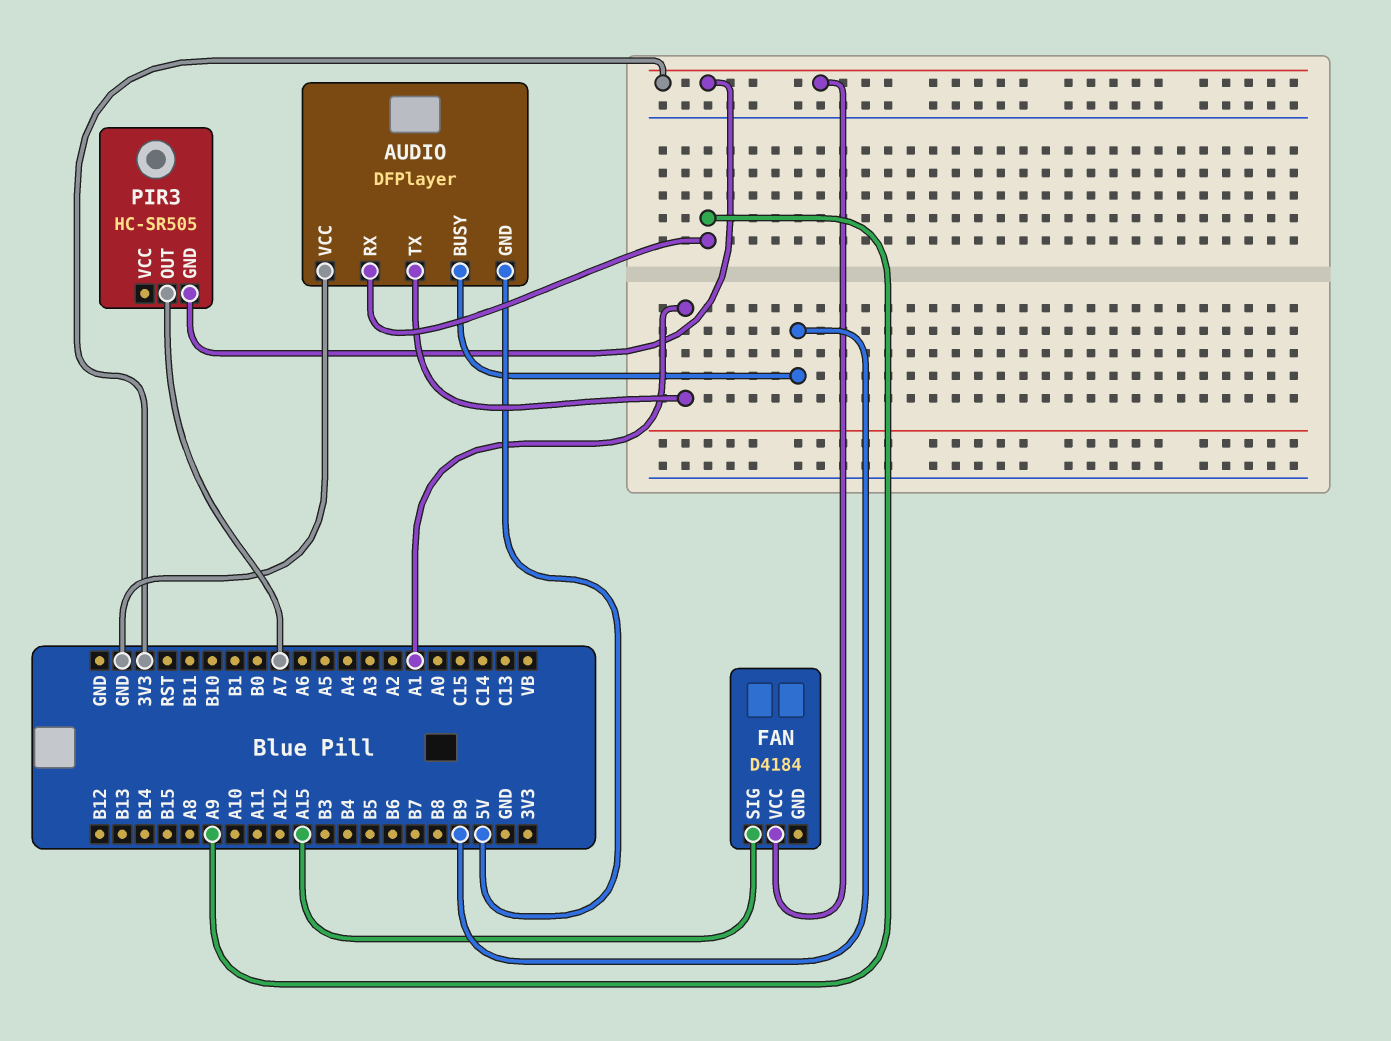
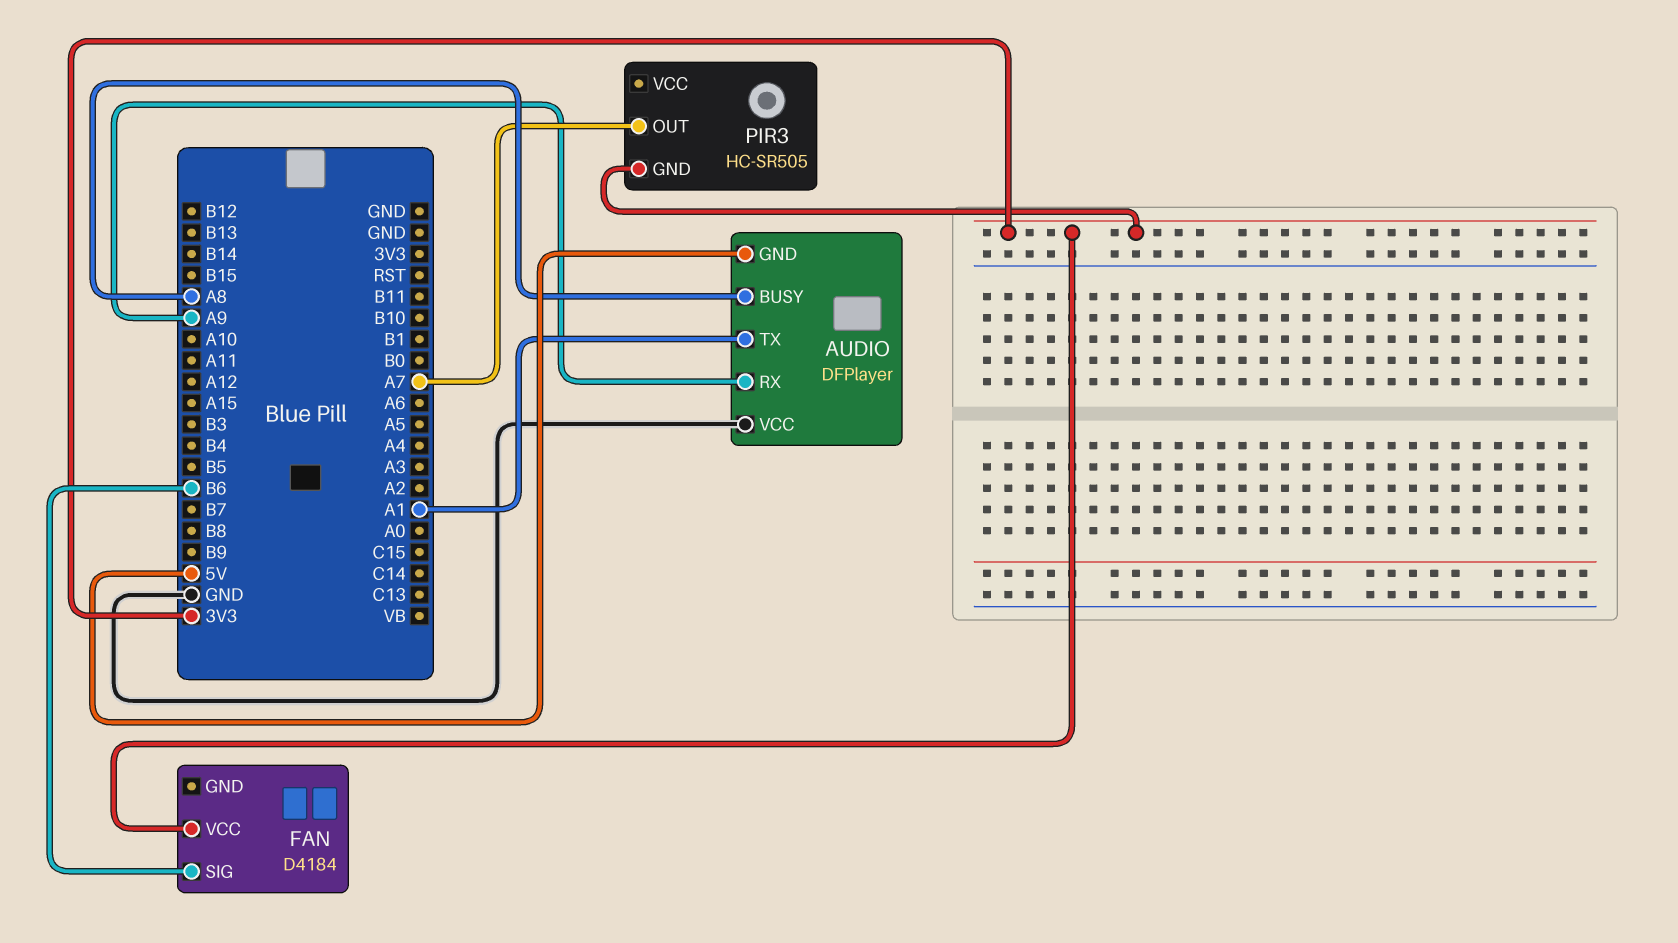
AUDIO pin BUSY: B9 -> A8
FAN pin SIG: A15 -> B6

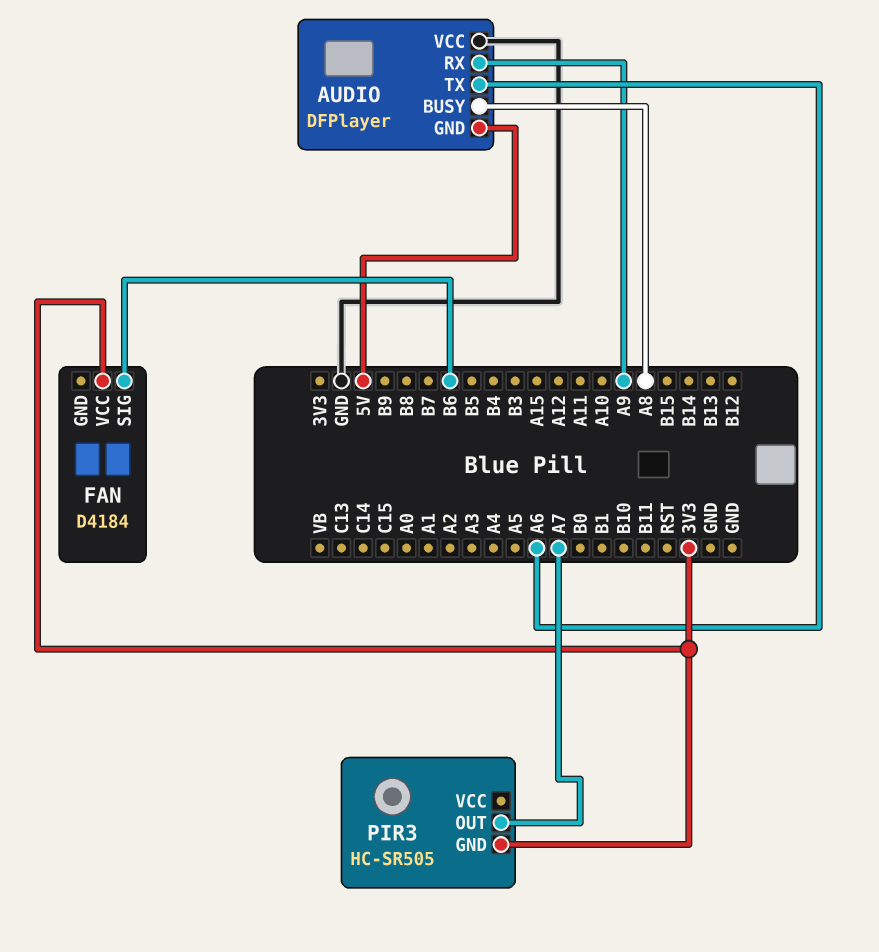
AUDIO pin TX: A1 -> A6

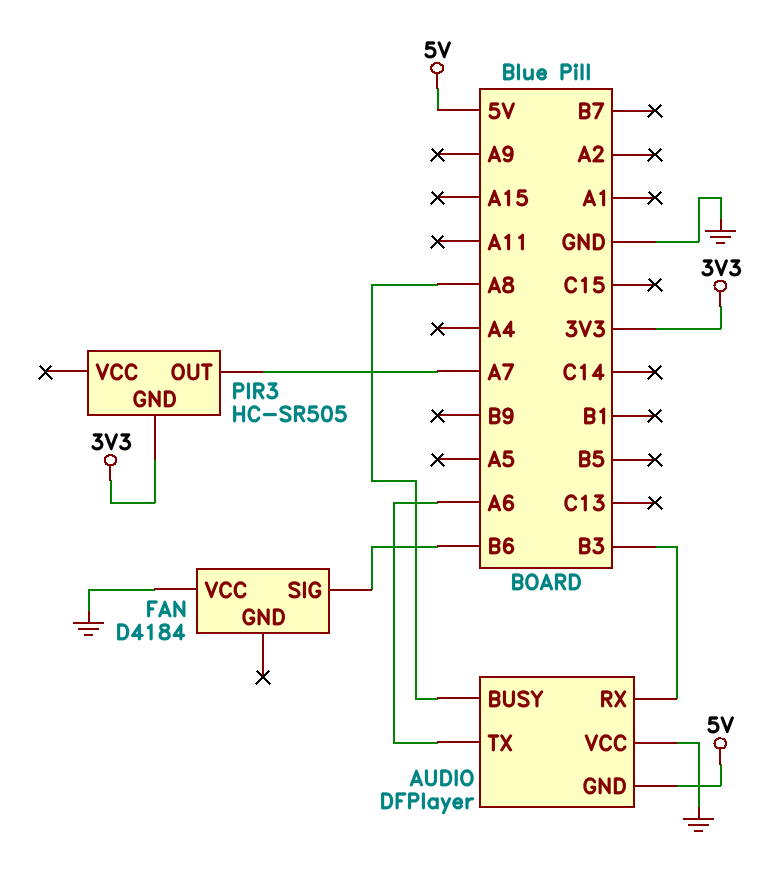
AUDIO pin RX: A9 -> B3
FAN pin VCC: 3V3 -> GND

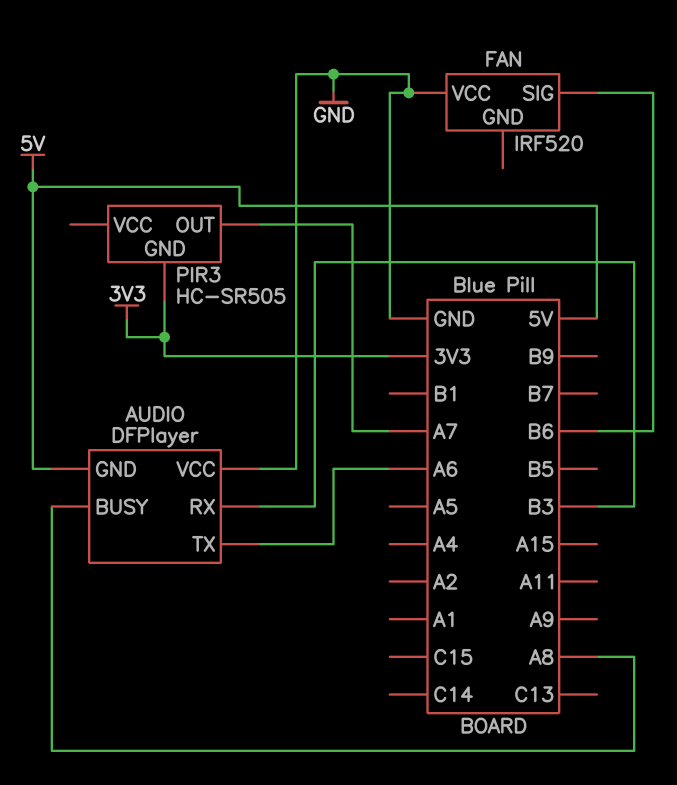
FAN: D4184 -> IRF520

